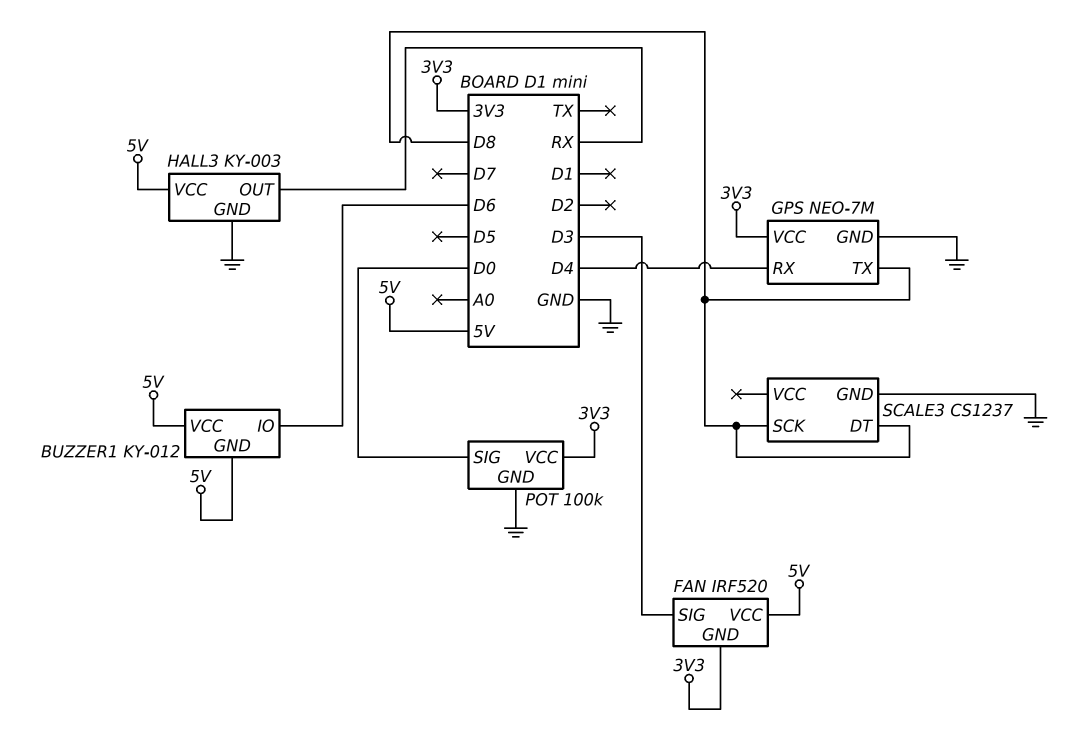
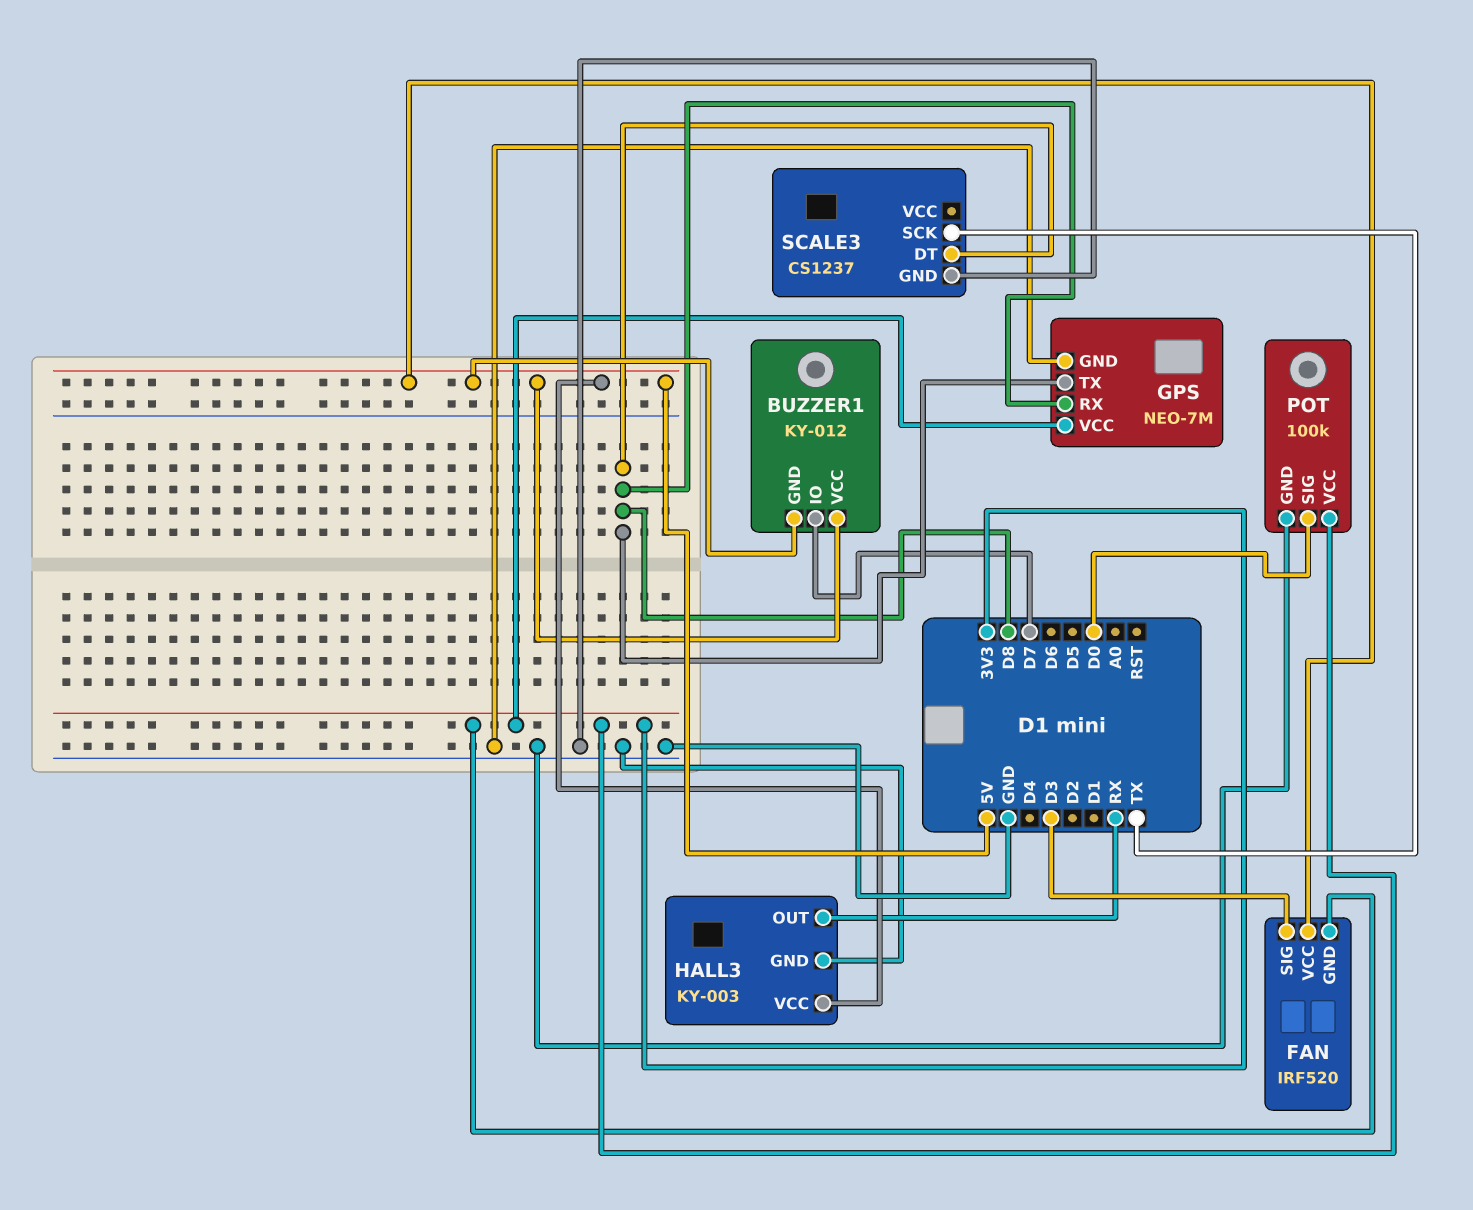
BUZZER1 pin IO: D6 -> D7
GPS pin RX: D4 -> D8
SCALE3 pin SCK: D8 -> TX

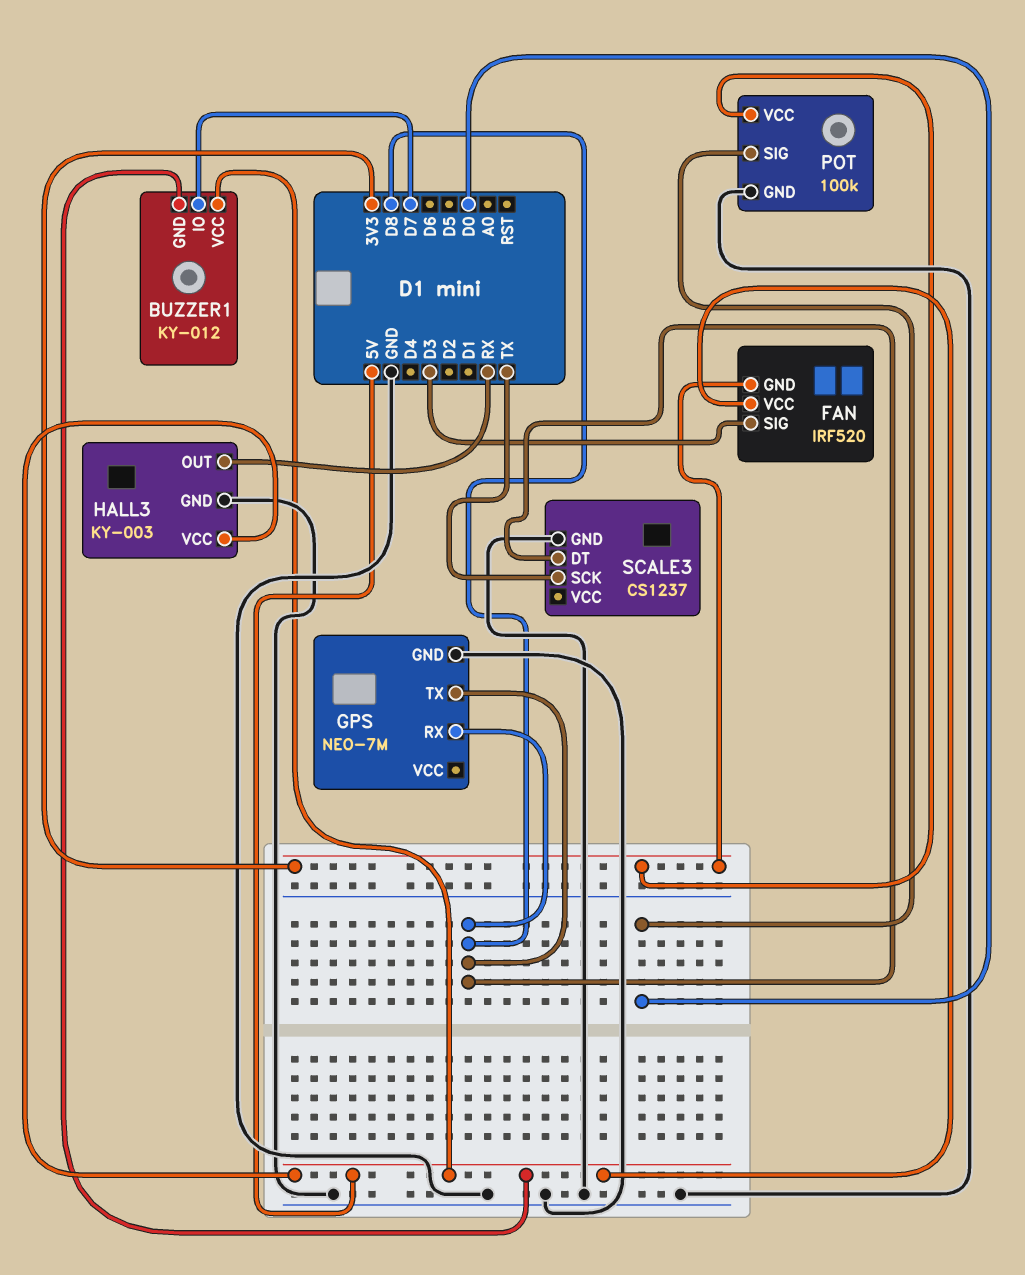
GPS pin VCC: 3V3 -> none

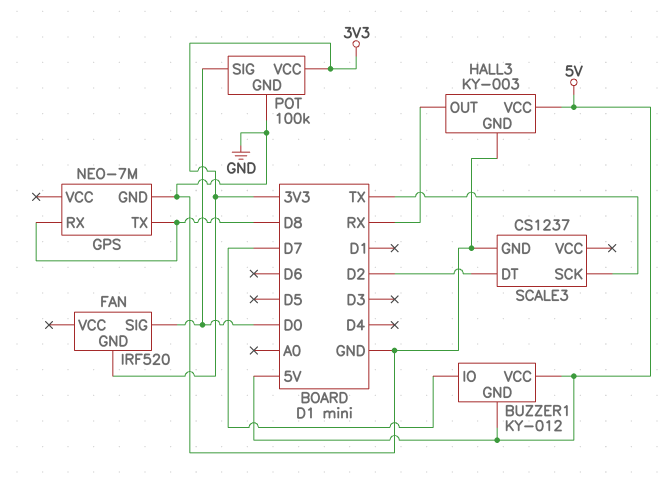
FAN pin SIG: D3 -> D0
FAN pin VCC: 5V -> none
SCALE3 pin DT: D8 -> D2

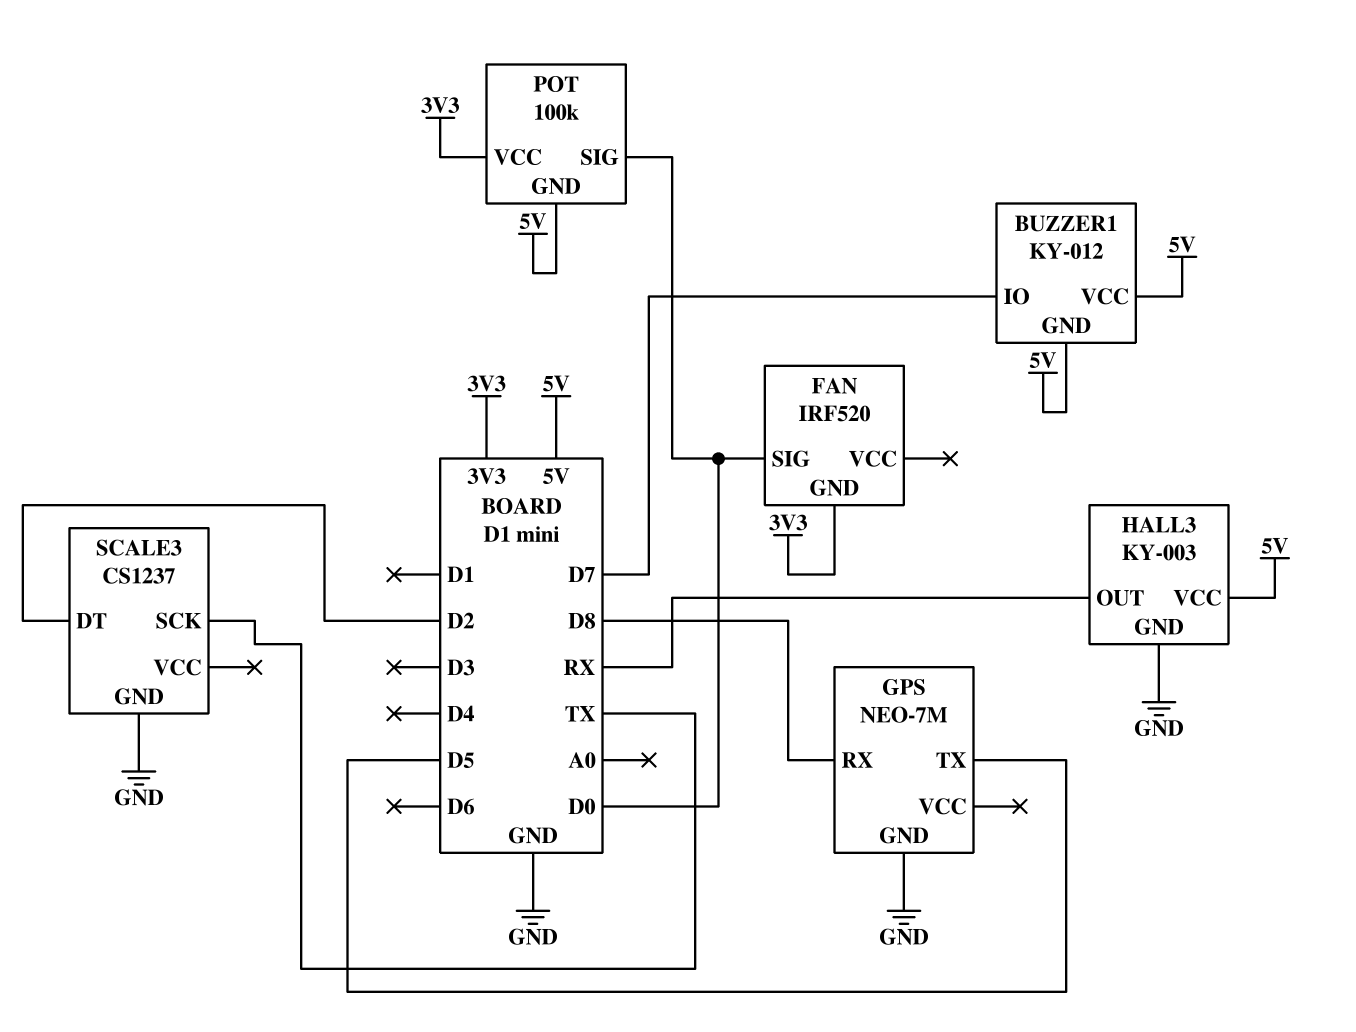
GPS pin TX: D8 -> D5
POT pin GND: GND -> 5V

